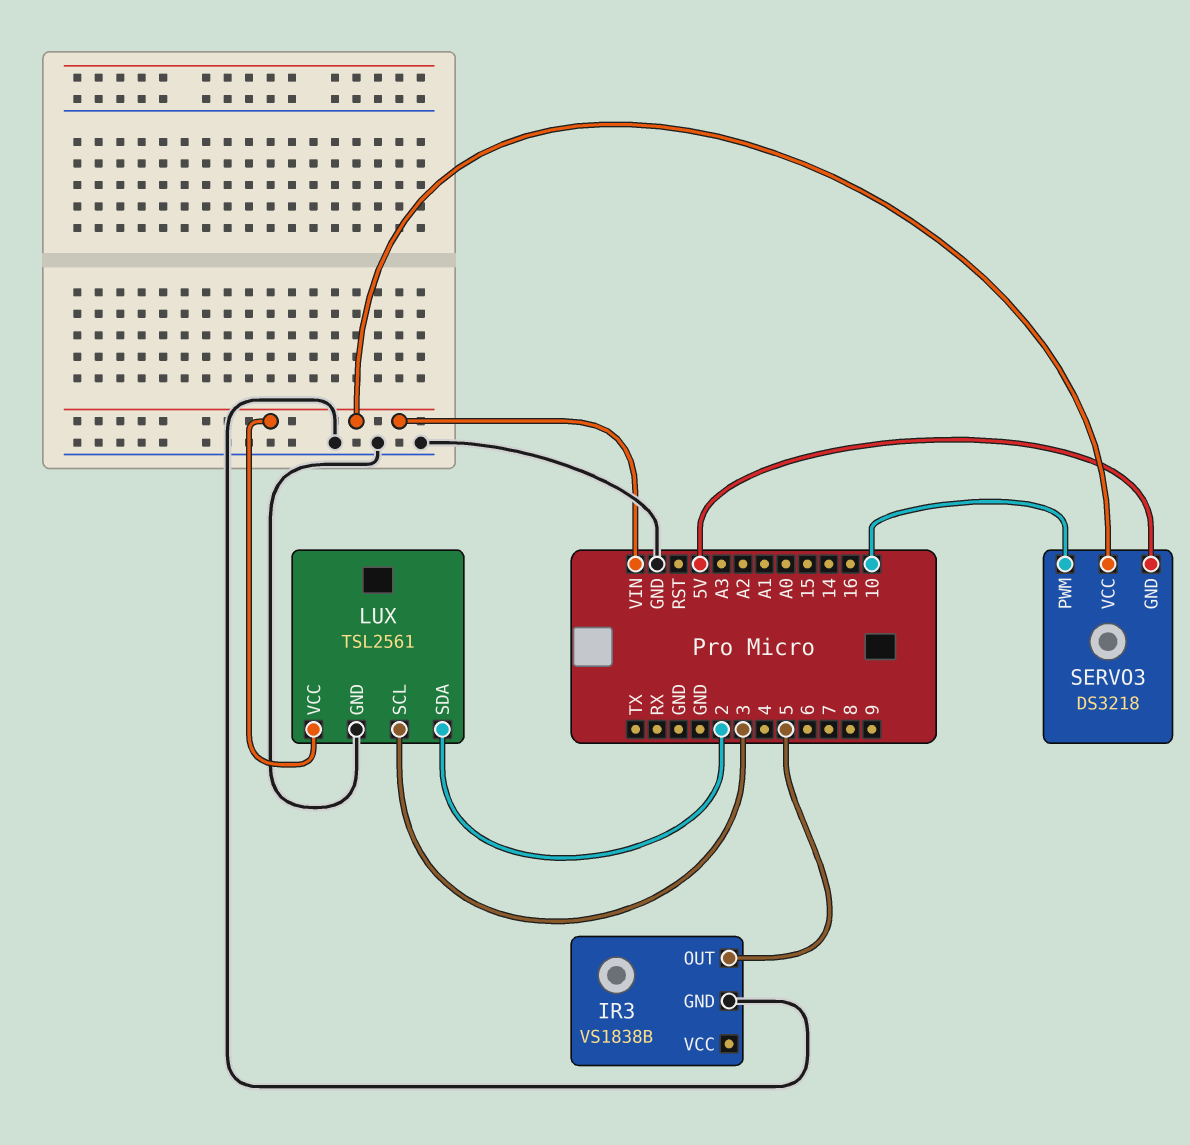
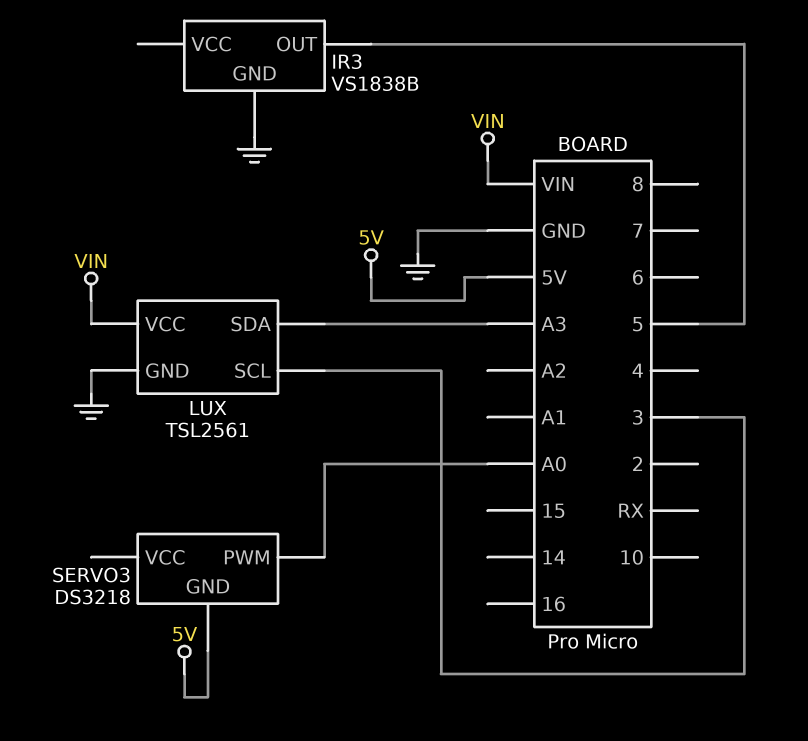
LUX pin SDA: 2 -> A3
SERVO3 pin PWM: 10 -> A0
SERVO3 pin VCC: VIN -> none

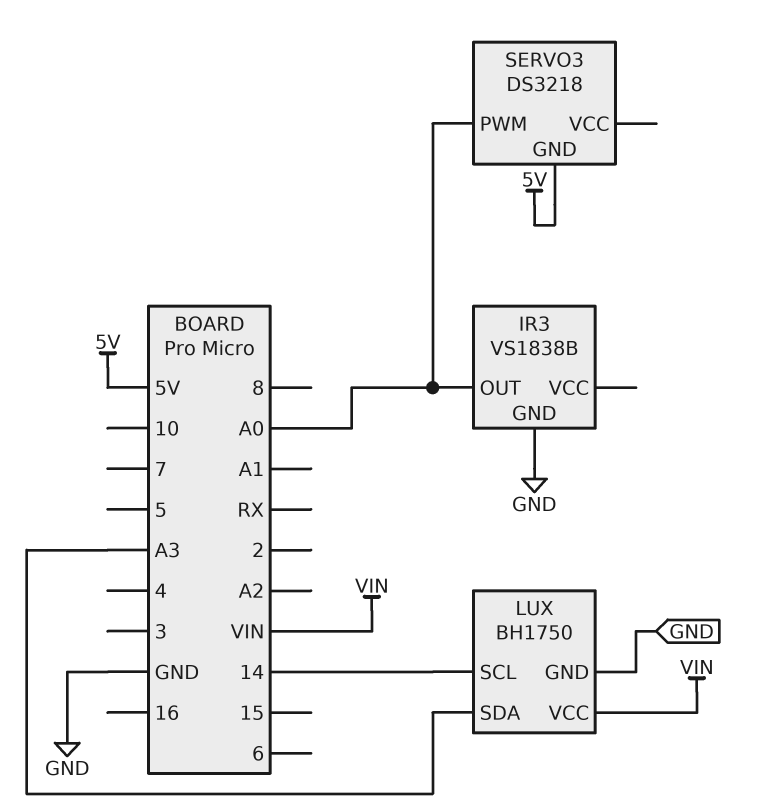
IR3 pin OUT: 5 -> A0
LUX: TSL2561 -> BH1750
LUX pin SCL: 3 -> 14

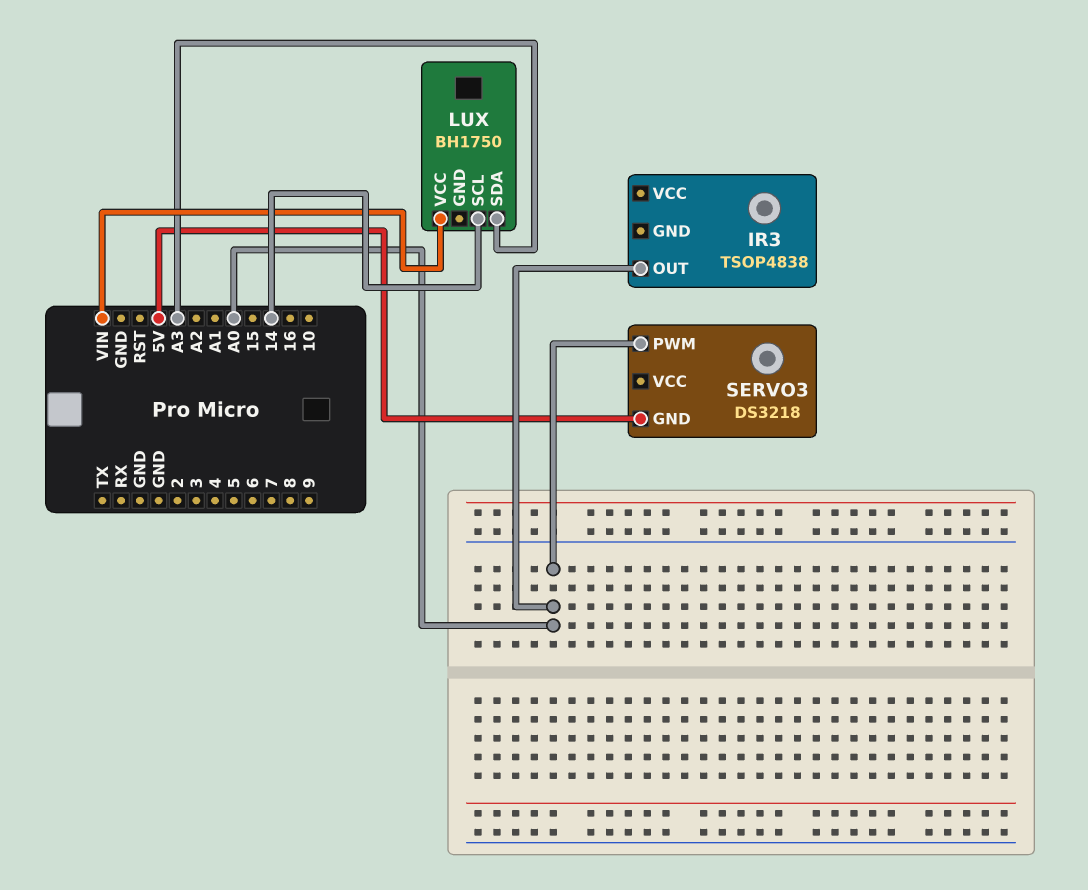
IR3: VS1838B -> TSOP4838
IR3 pin GND: GND -> none
LUX pin GND: GND -> none

